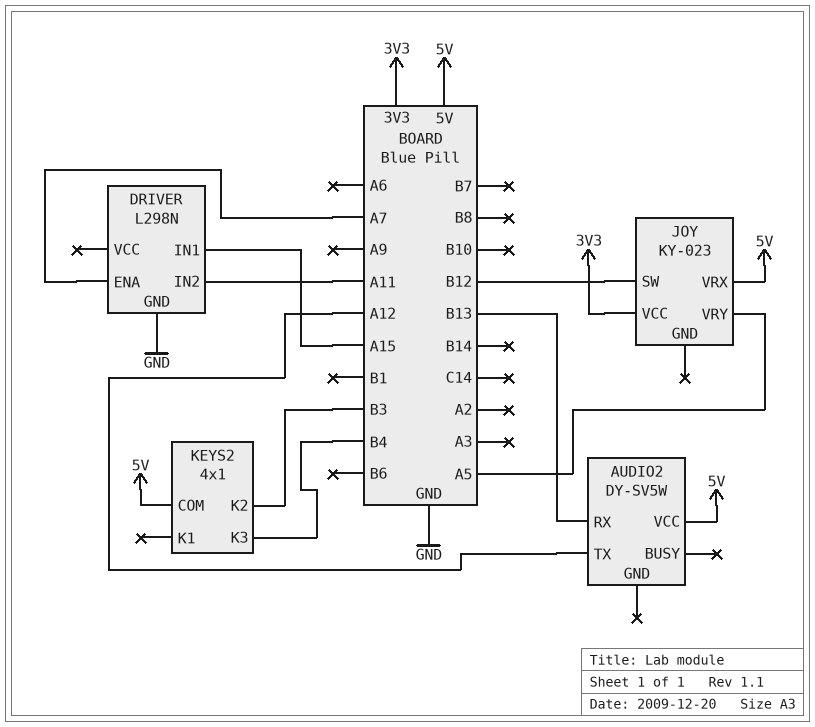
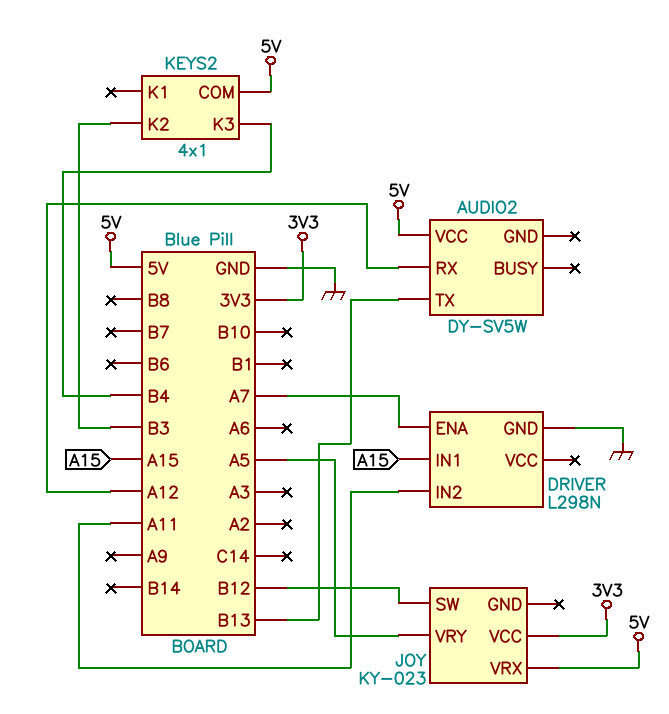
AUDIO2 pin RX: B13 -> A12
AUDIO2 pin TX: A12 -> B13

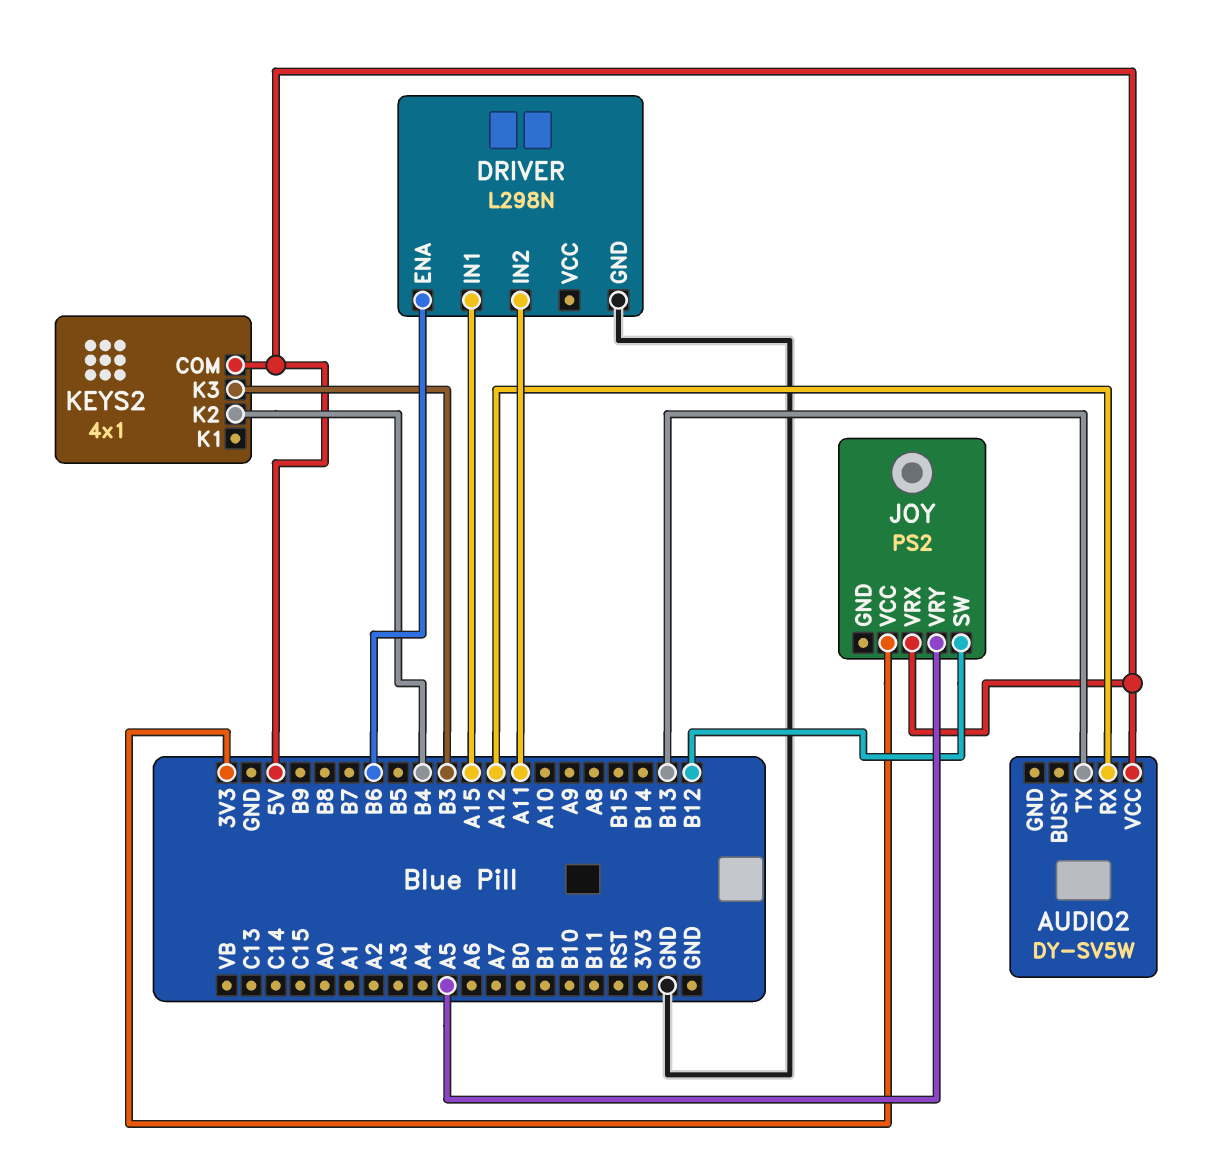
DRIVER pin ENA: A7 -> B6
JOY: KY-023 -> PS2
KEYS2 pin K2: B3 -> B4
KEYS2 pin K3: B4 -> B3

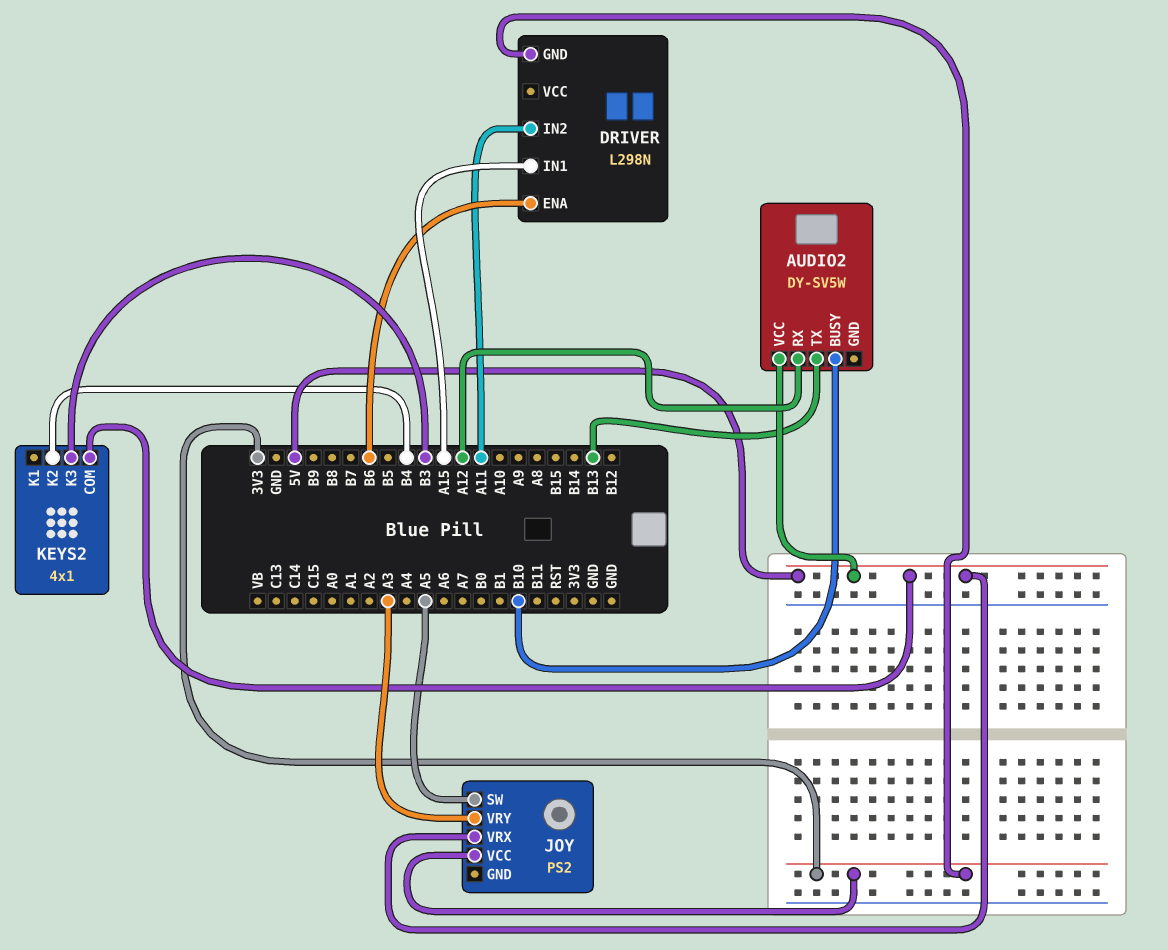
AUDIO2 pin BUSY: none -> B10
DRIVER pin GND: GND -> 3V3
JOY pin SW: B12 -> A5
JOY pin VRY: A5 -> A3

